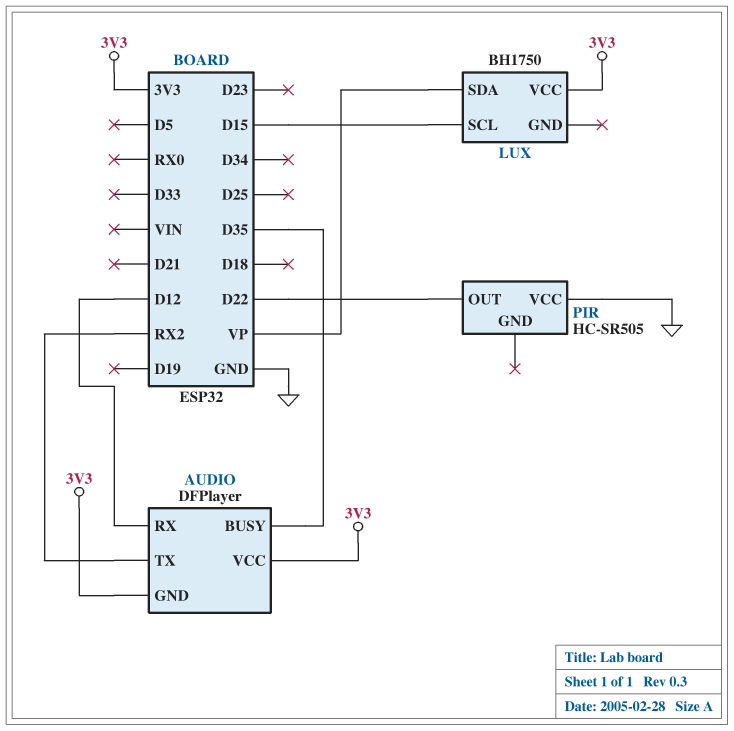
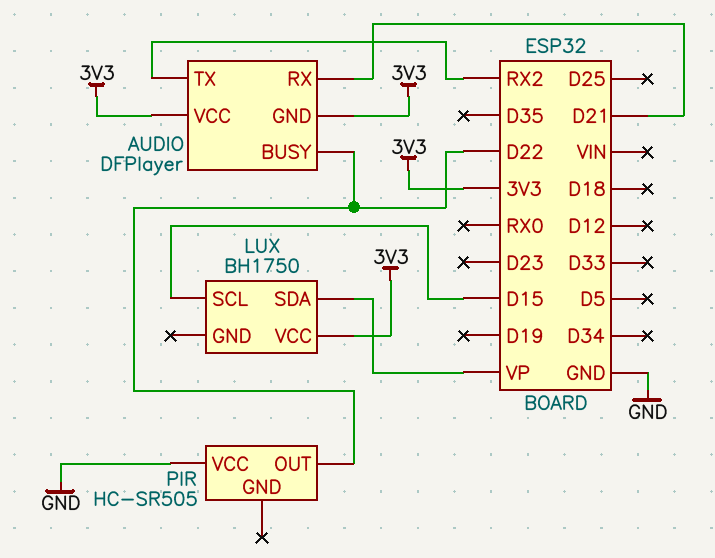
AUDIO pin BUSY: D35 -> D22
AUDIO pin RX: D12 -> D21

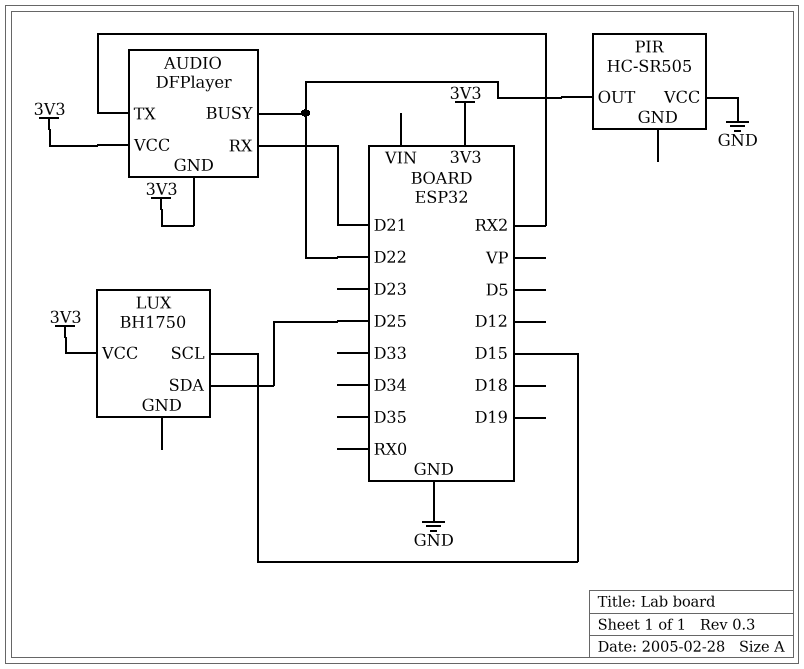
LUX pin SDA: VP -> D25

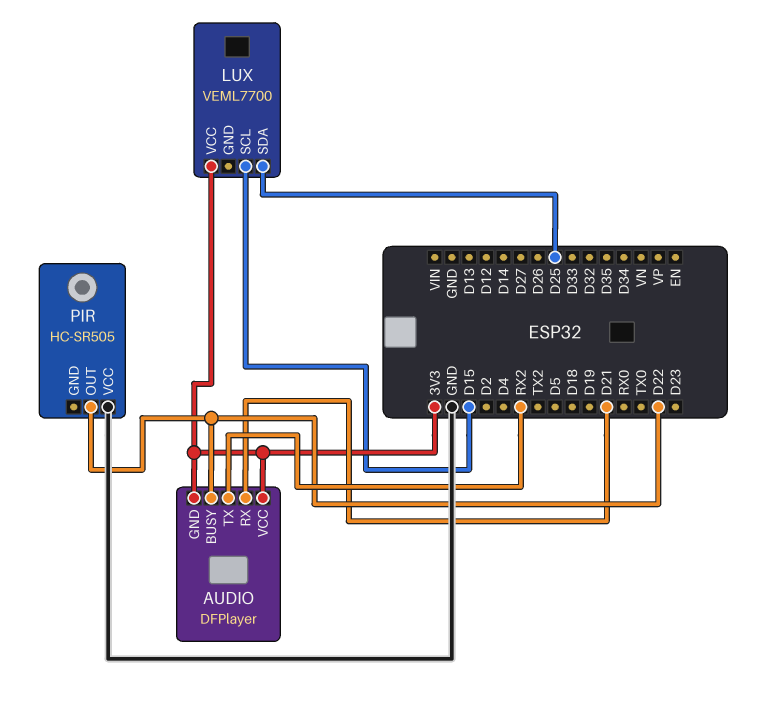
LUX: BH1750 -> VEML7700

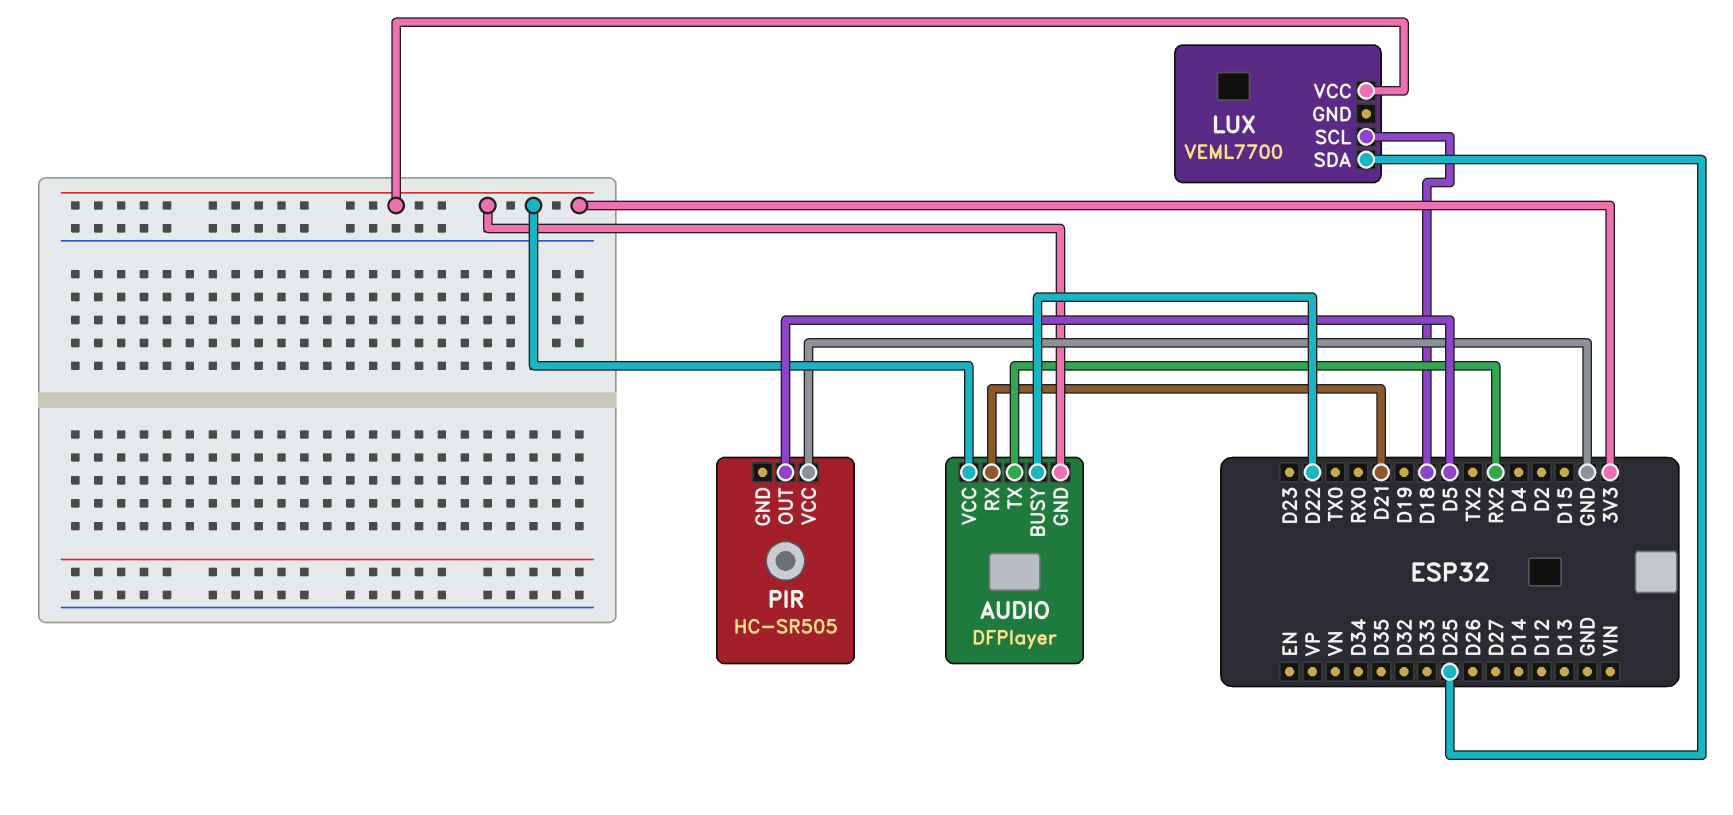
LUX pin SCL: D15 -> D18
PIR pin OUT: D22 -> D5

